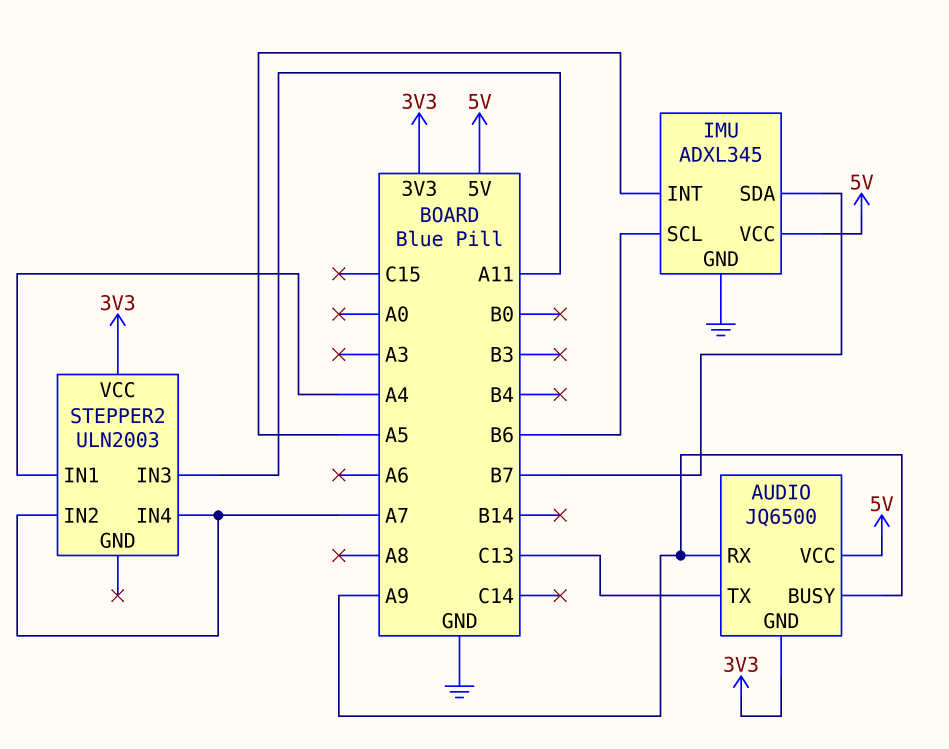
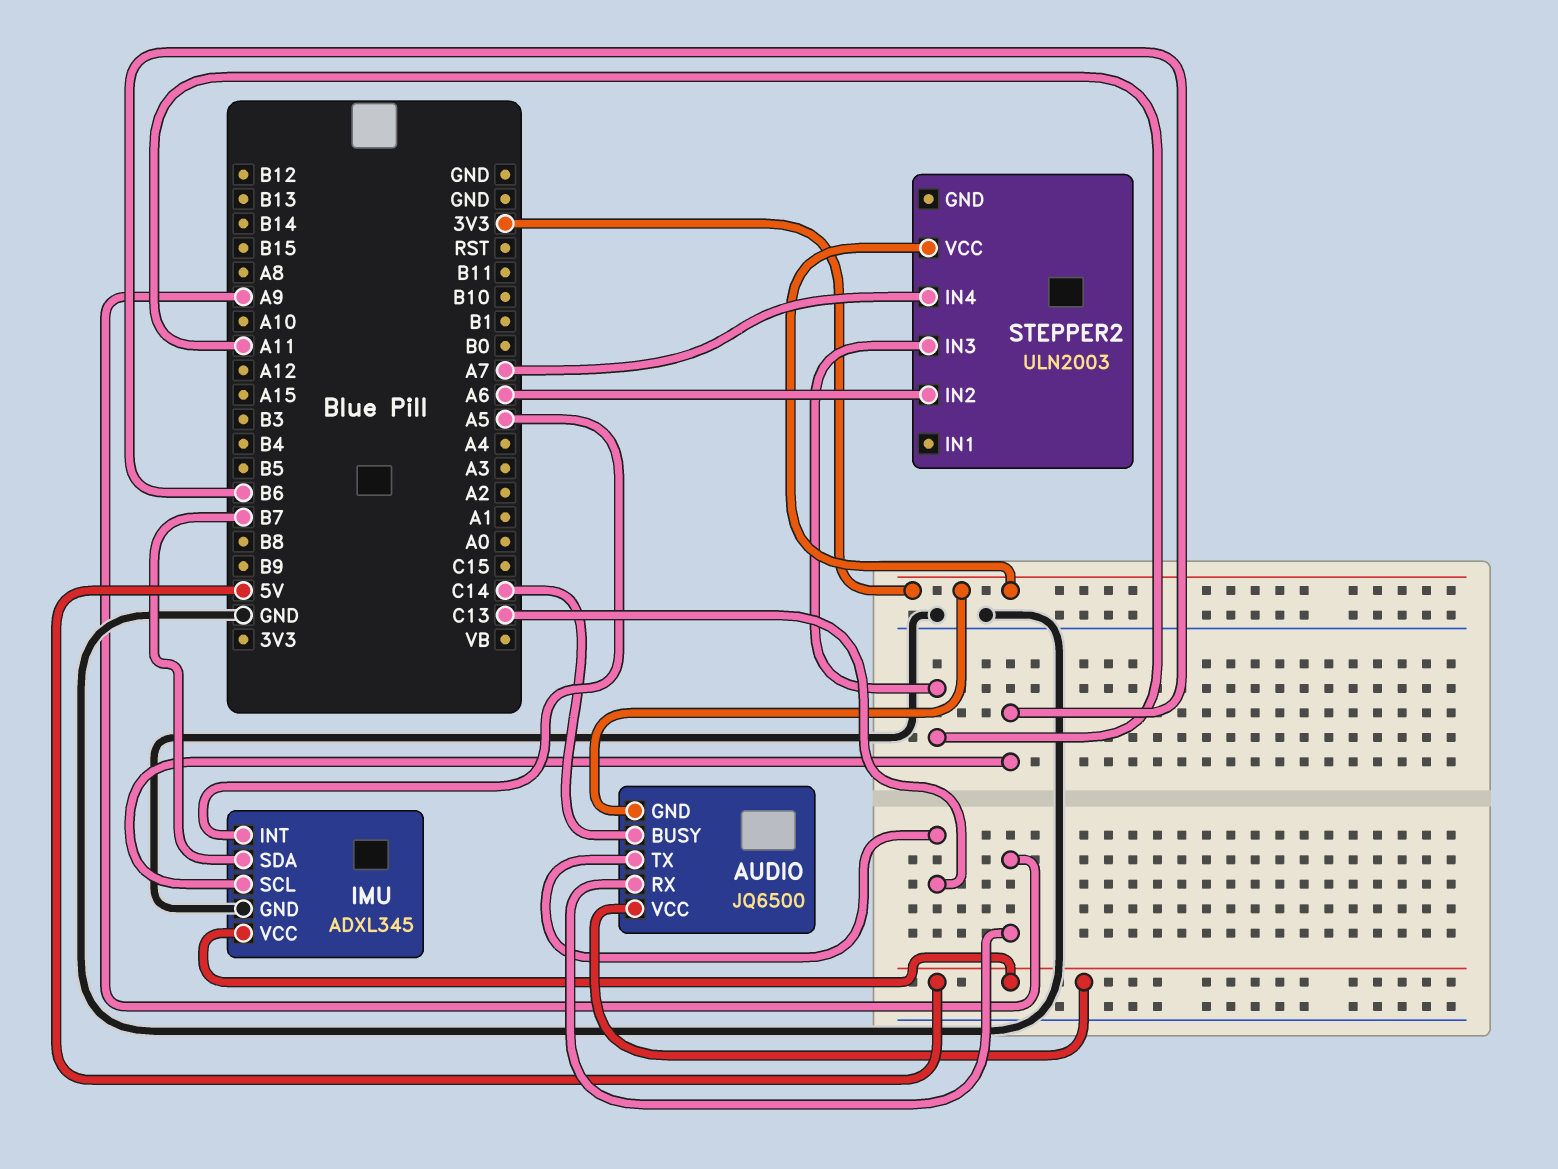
AUDIO pin BUSY: A9 -> C14
STEPPER2 pin IN1: A4 -> none
STEPPER2 pin IN2: A7 -> A6

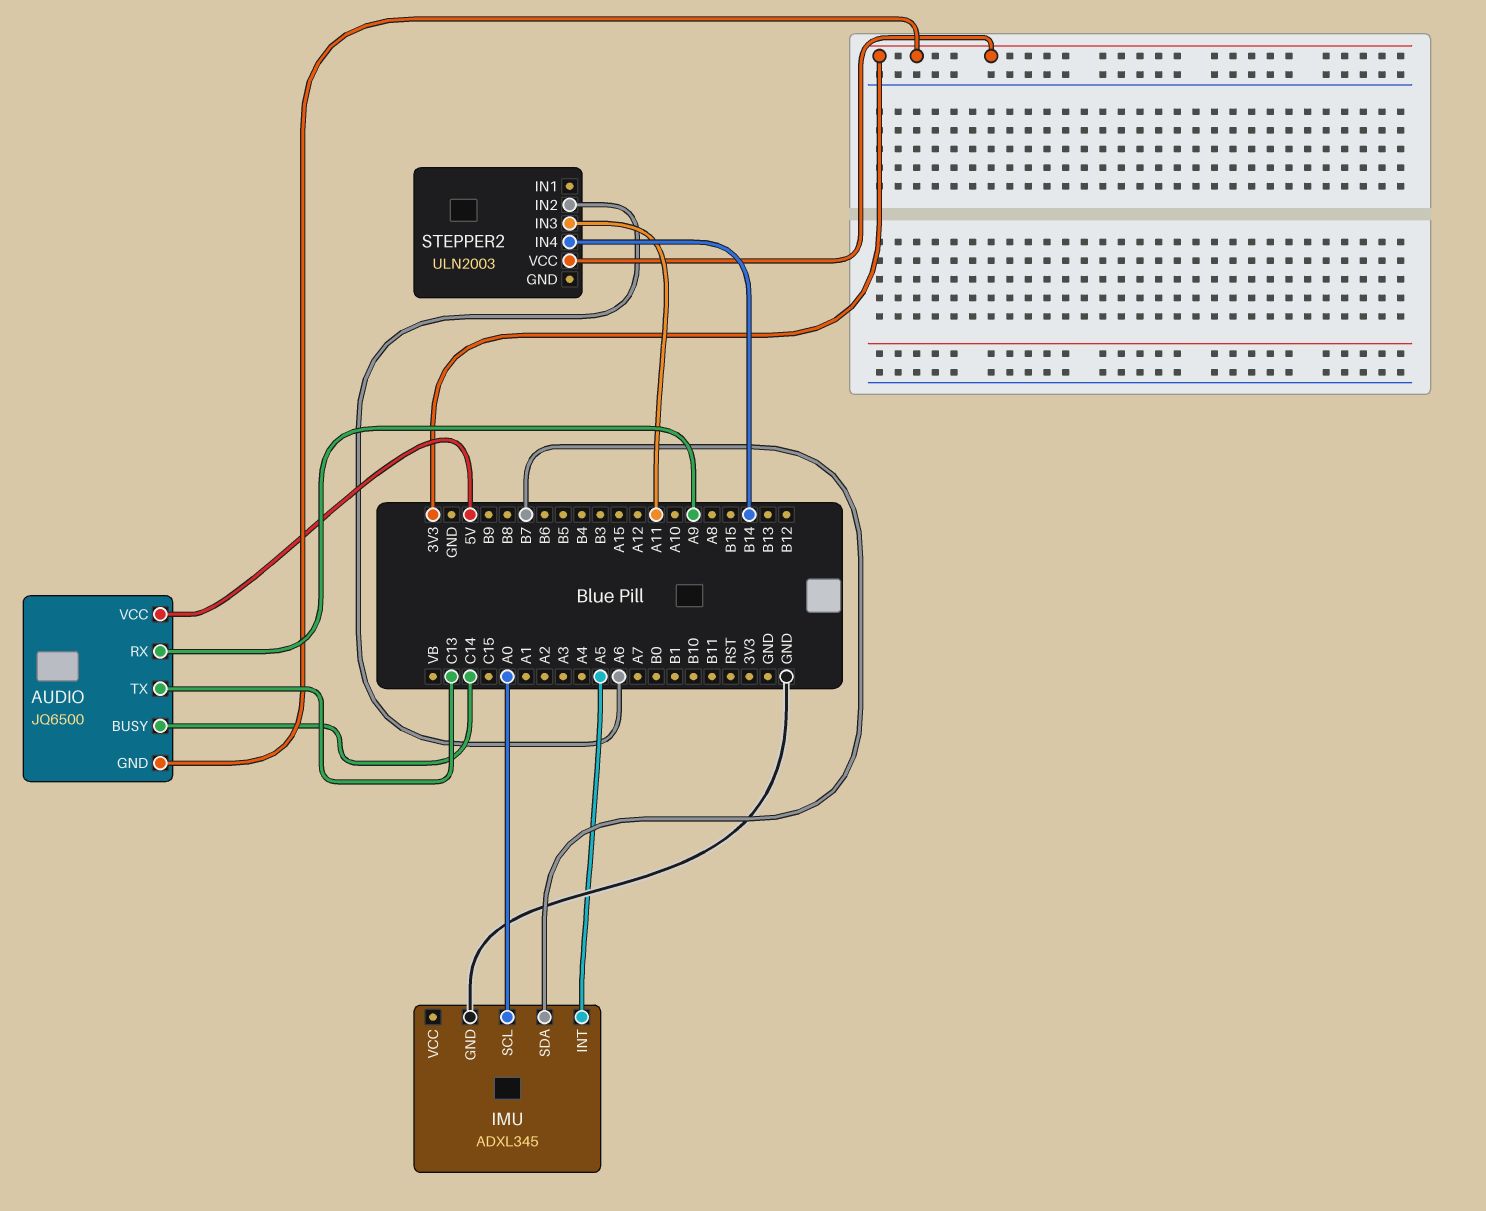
IMU pin SCL: B6 -> A0
IMU pin VCC: 5V -> none
STEPPER2 pin IN4: A7 -> B14

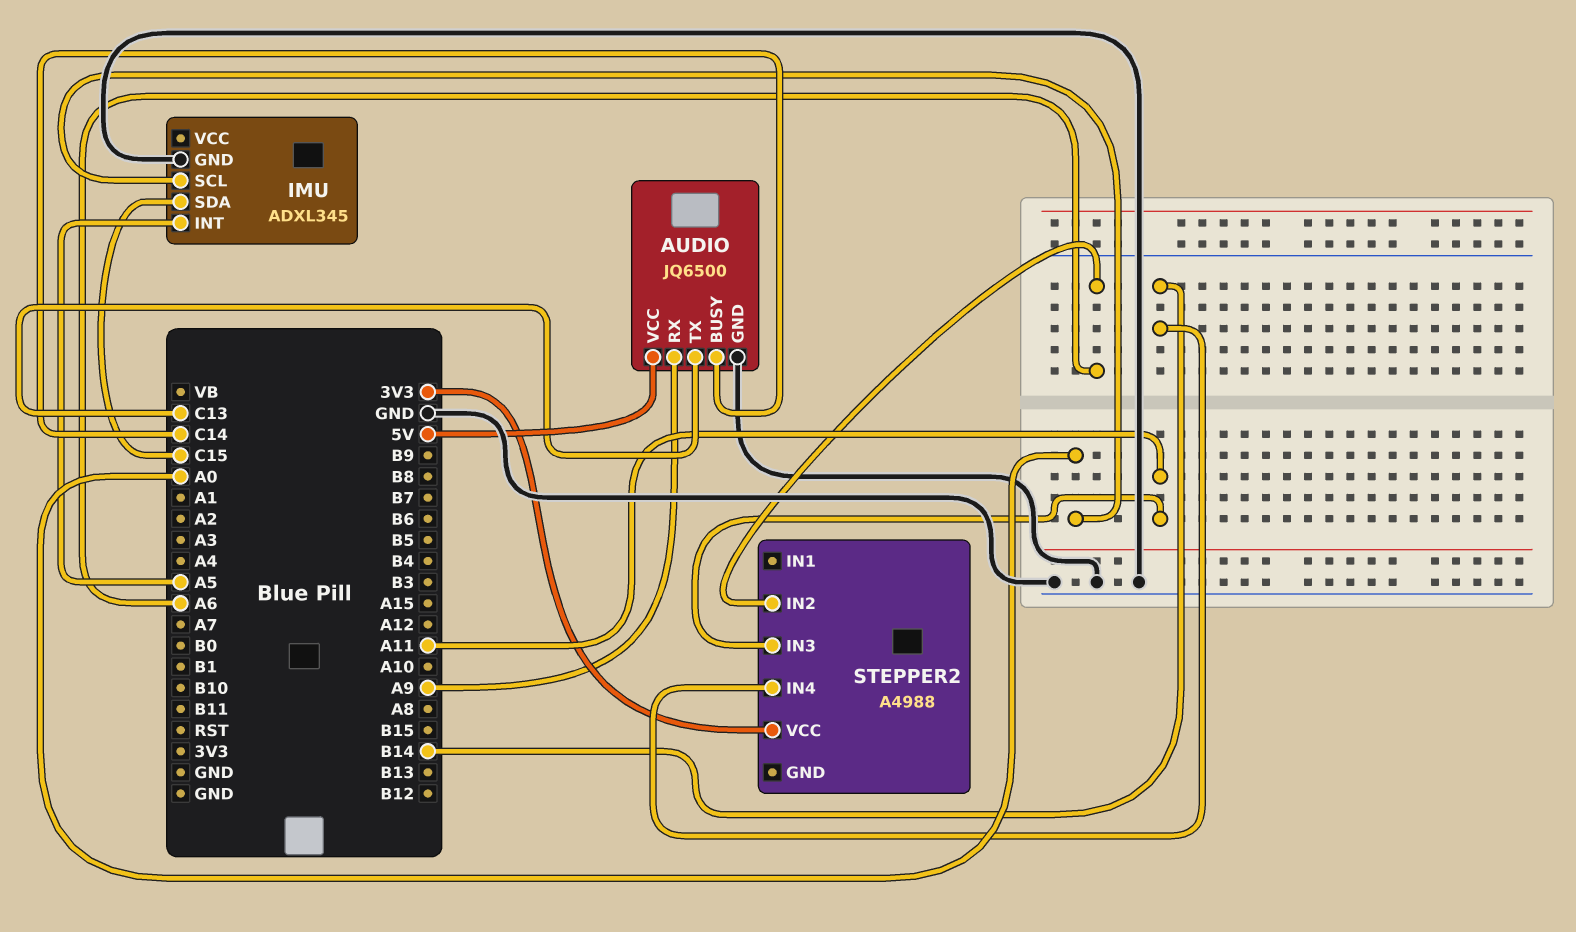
AUDIO pin GND: 3V3 -> GND
IMU pin SDA: B7 -> C15
STEPPER2: ULN2003 -> A4988

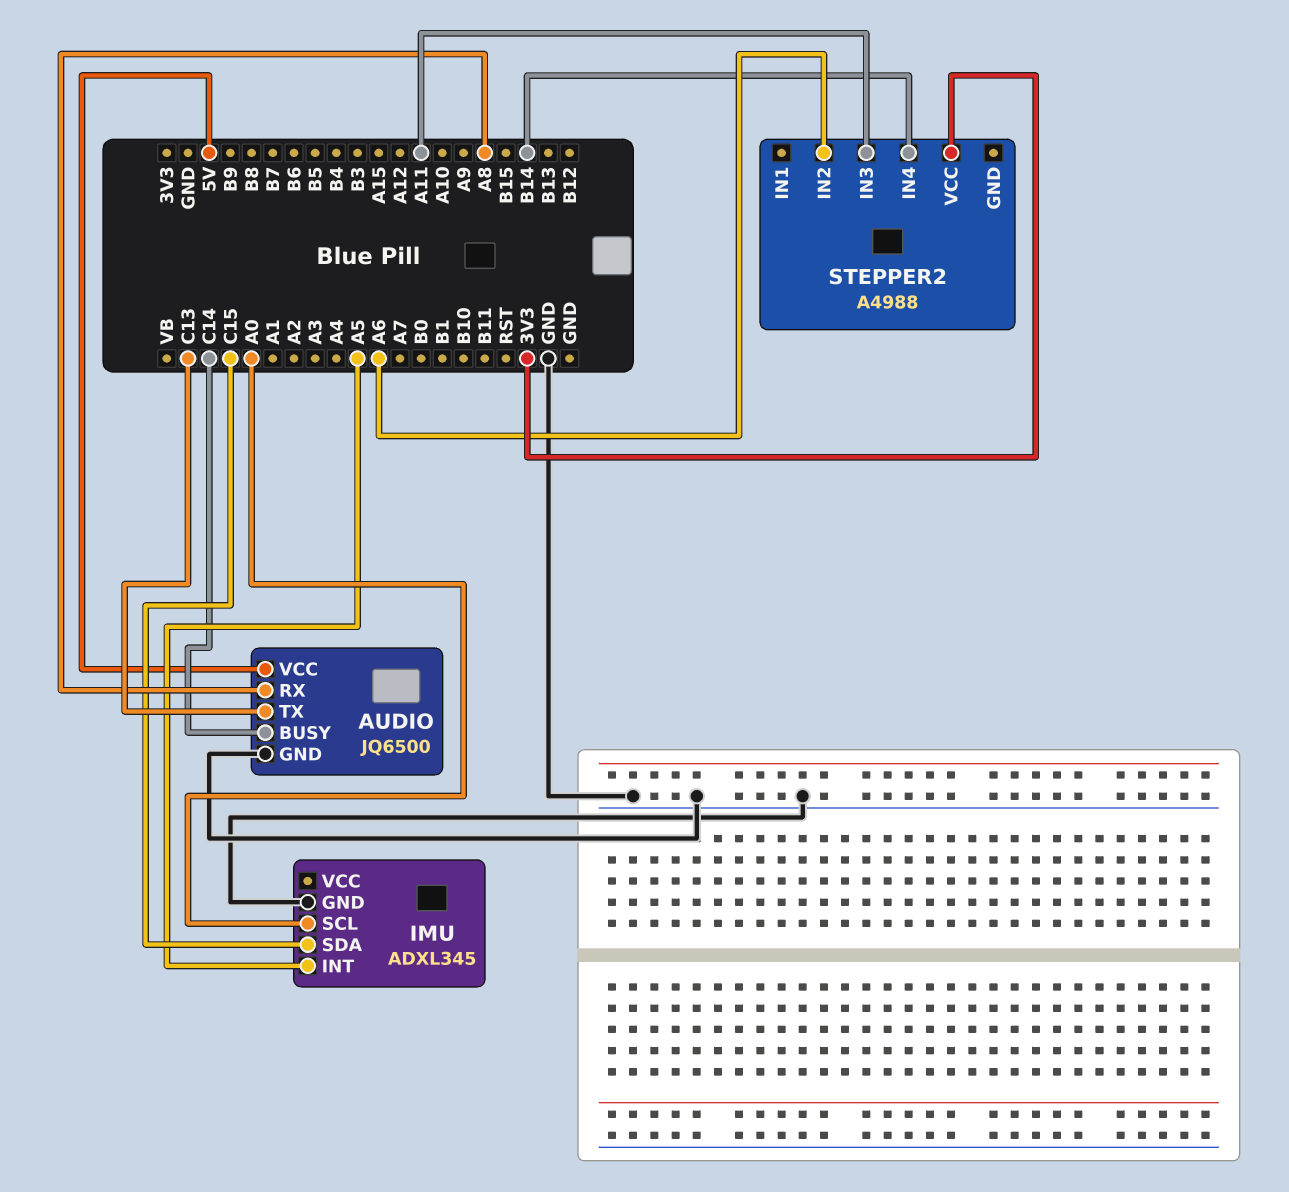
AUDIO pin RX: A9 -> A8

